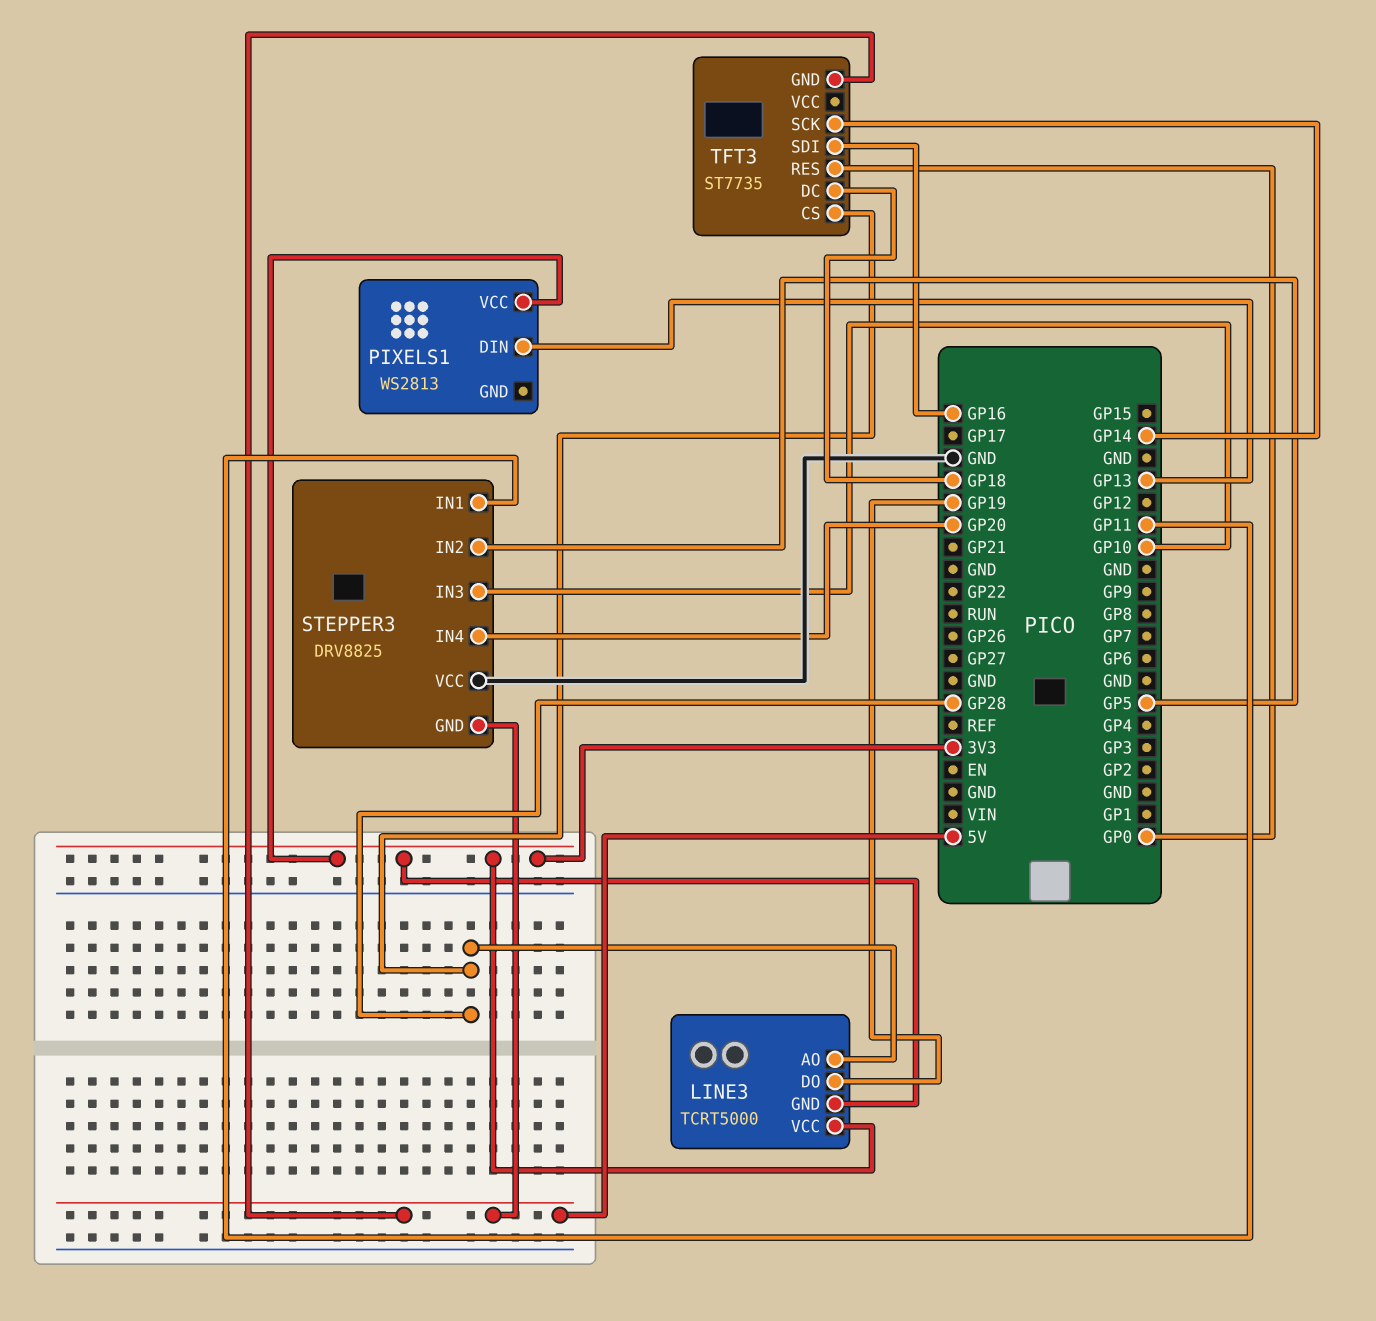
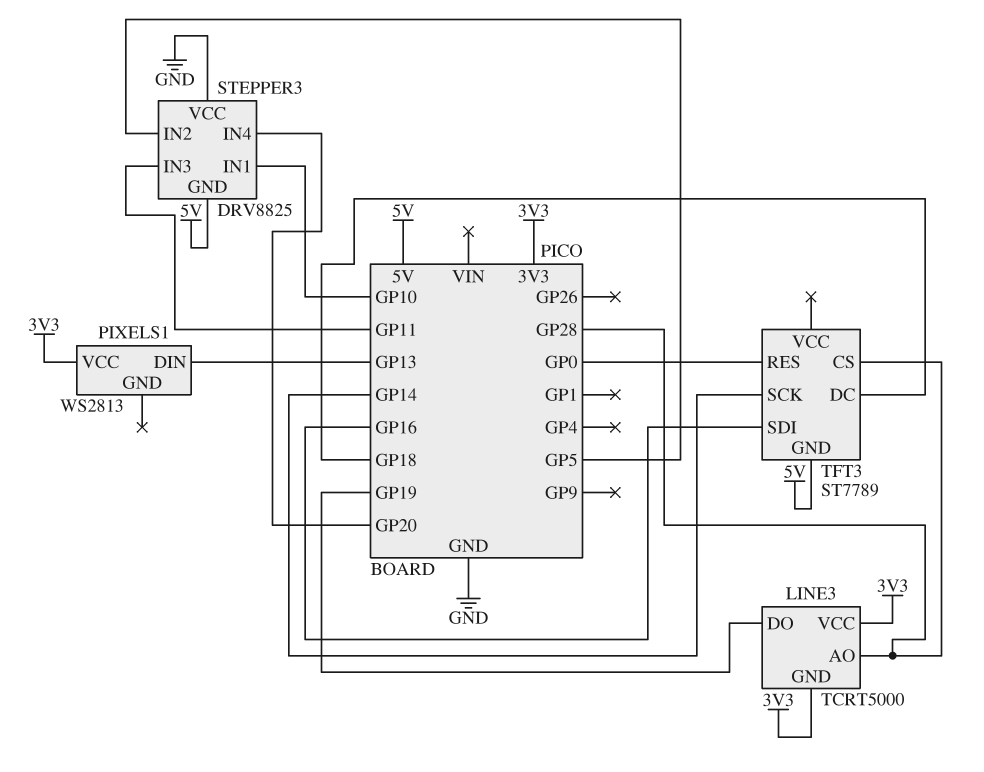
STEPPER3 pin IN1: GP11 -> GP10
STEPPER3 pin IN3: GP10 -> GP11
TFT3: ST7735 -> ST7789

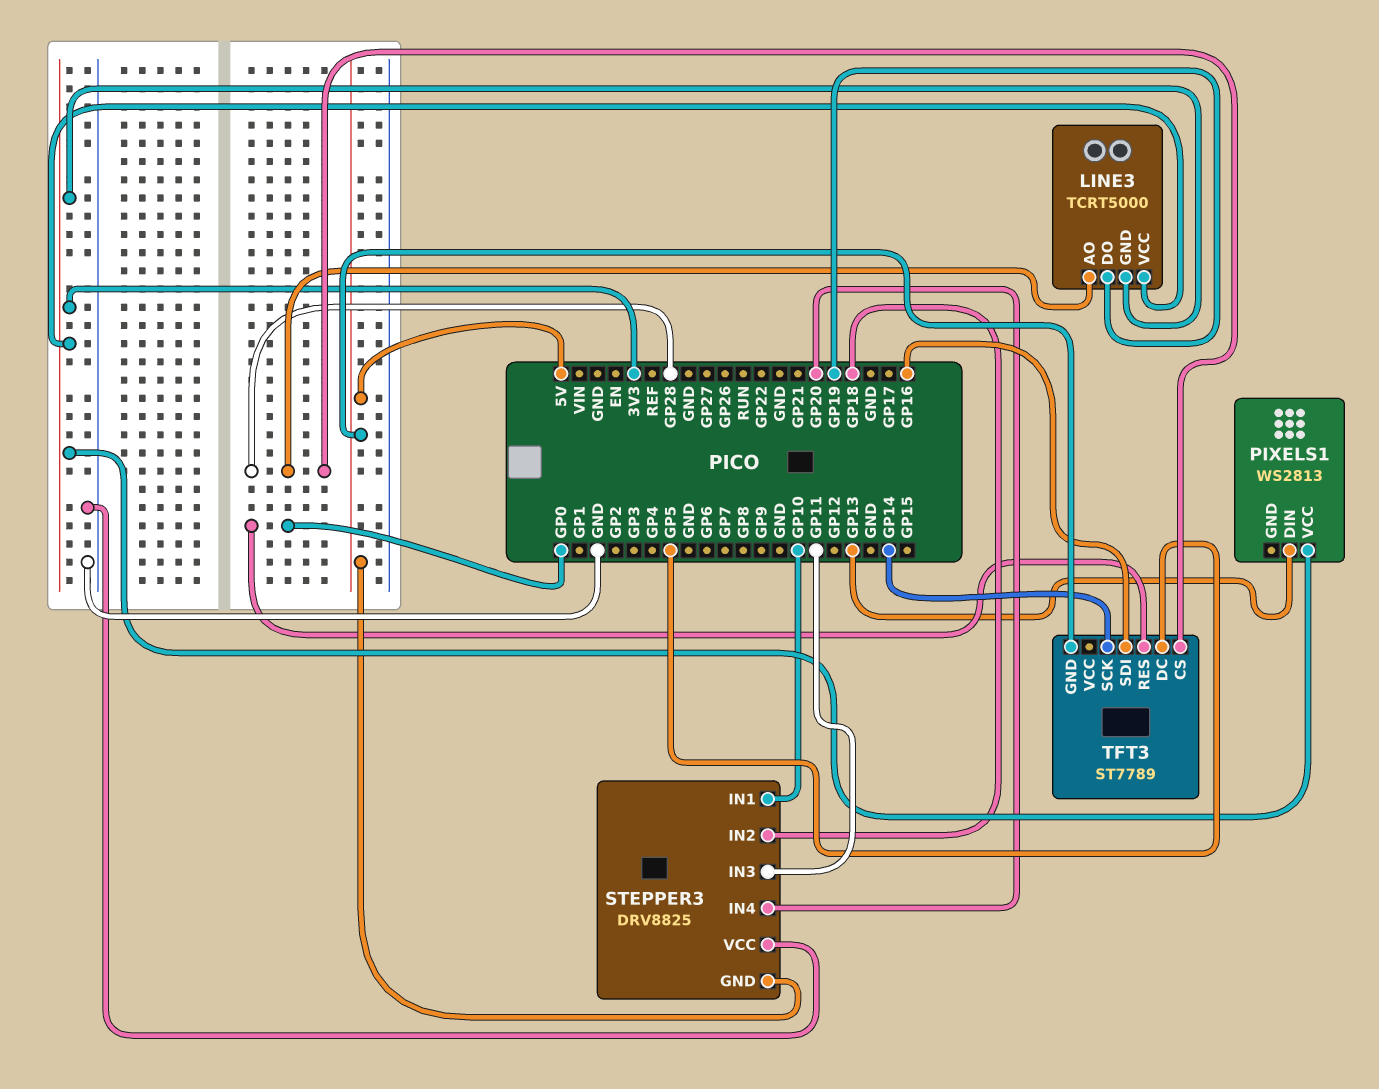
STEPPER3 pin IN2: GP5 -> GP18
TFT3 pin DC: GP18 -> GP5

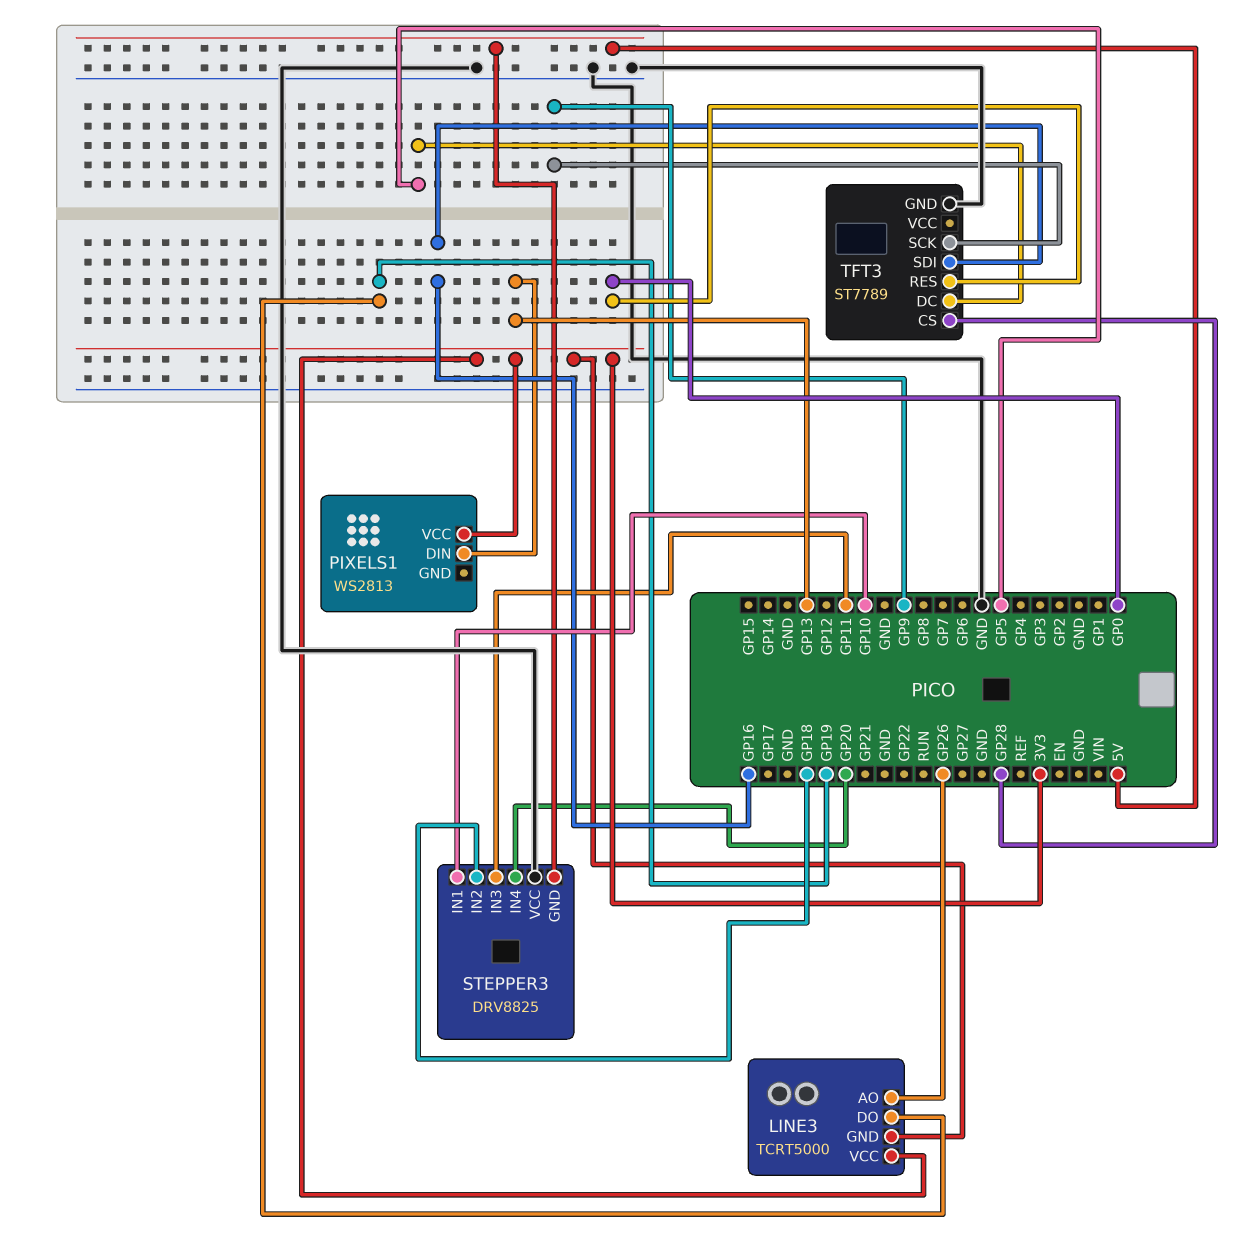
LINE3 pin AO: GP28 -> GP26
TFT3 pin GND: 5V -> GND
TFT3 pin SCK: GP14 -> GP9

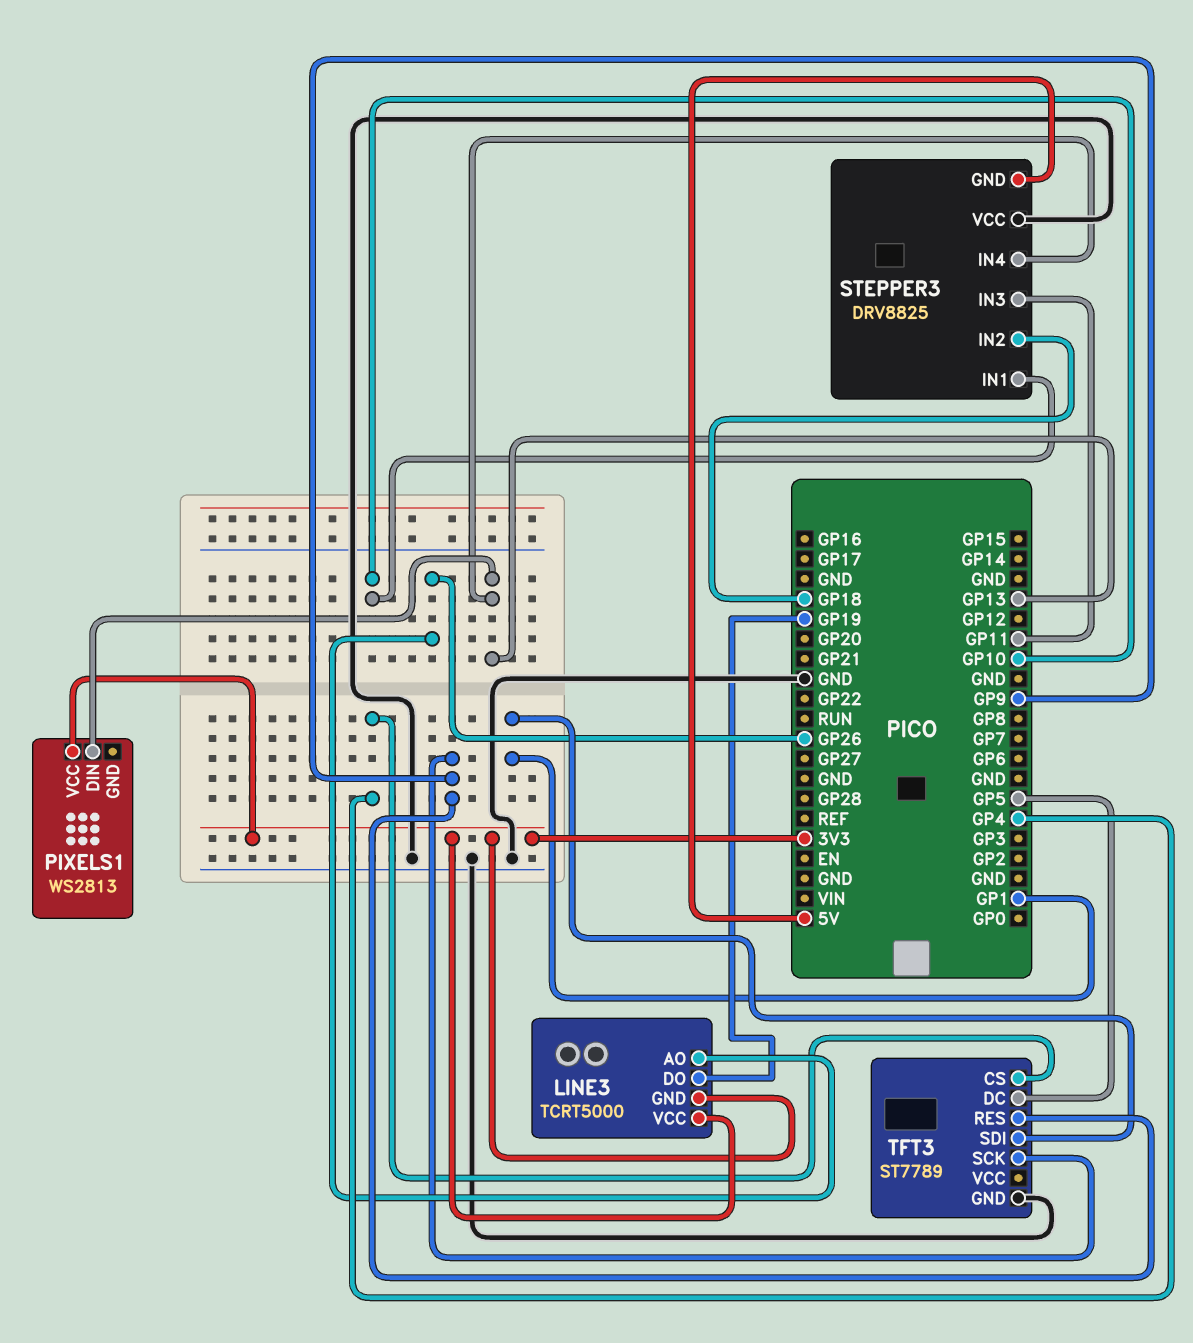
STEPPER3 pin IN4: GP20 -> GP13
TFT3 pin CS: GP28 -> GP4
TFT3 pin RES: GP0 -> GP9
TFT3 pin SDI: GP16 -> GP1

